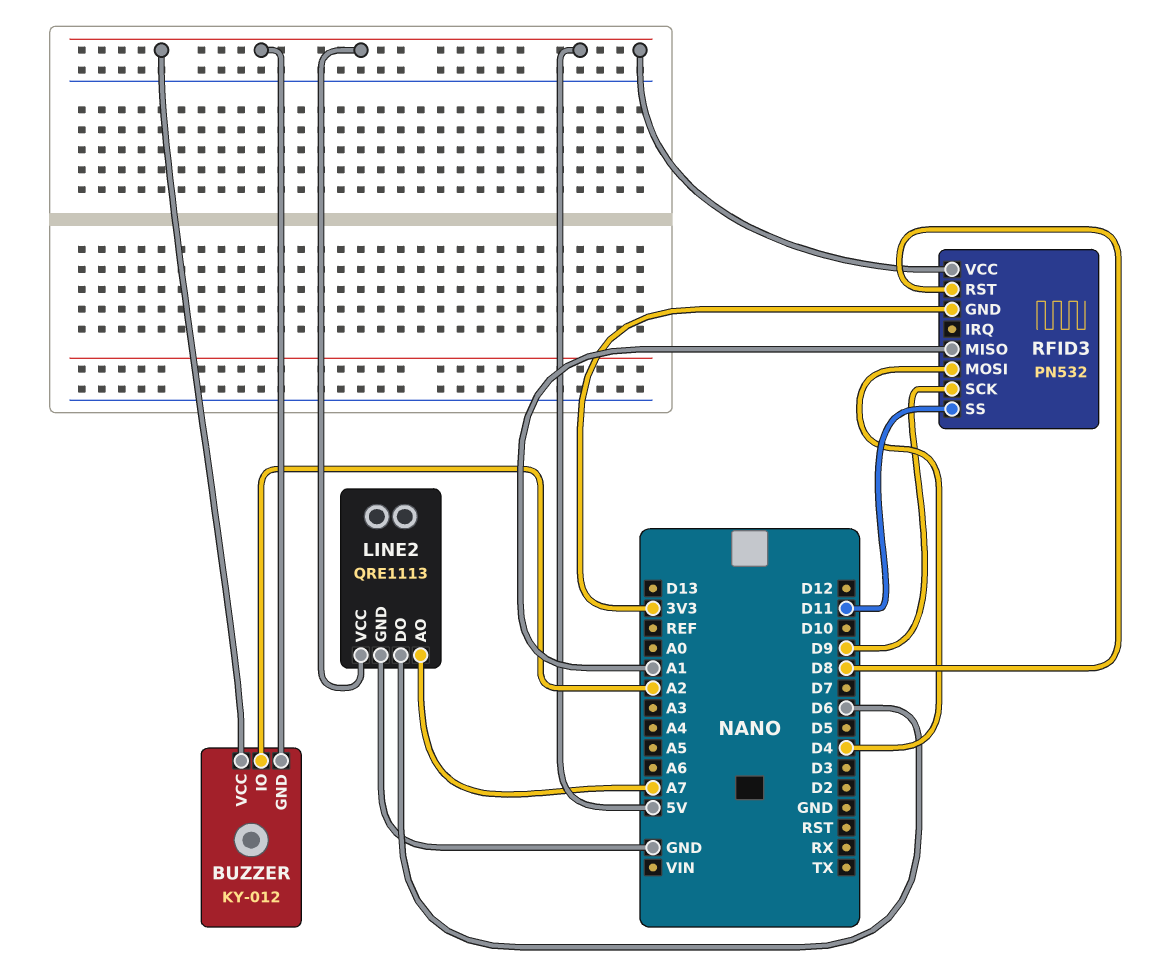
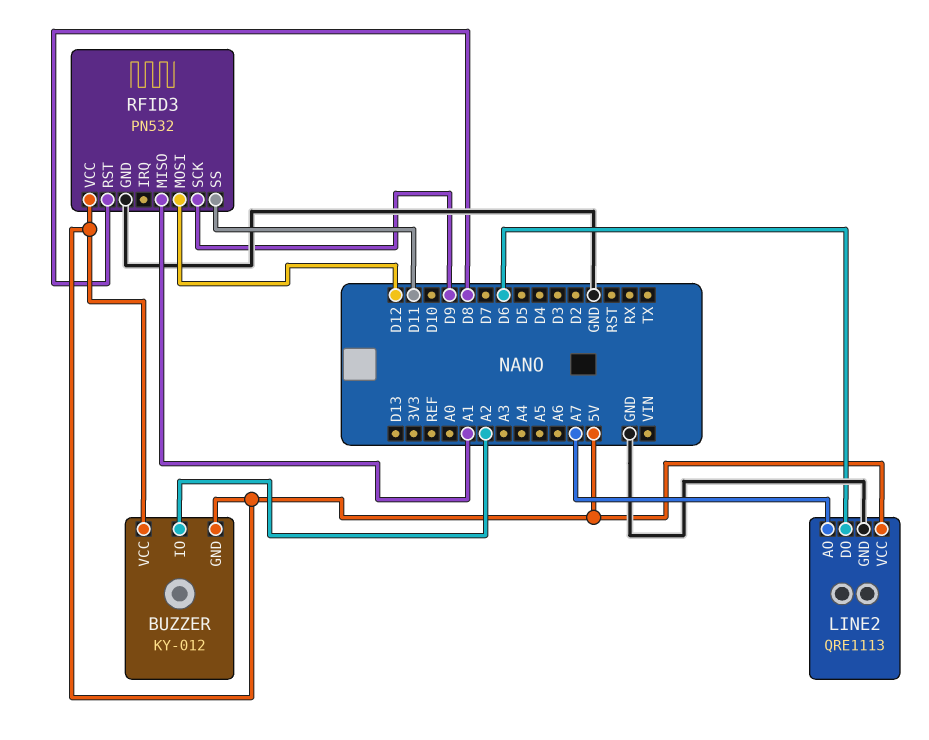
RFID3 pin GND: 3V3 -> GND
RFID3 pin MOSI: D4 -> D12

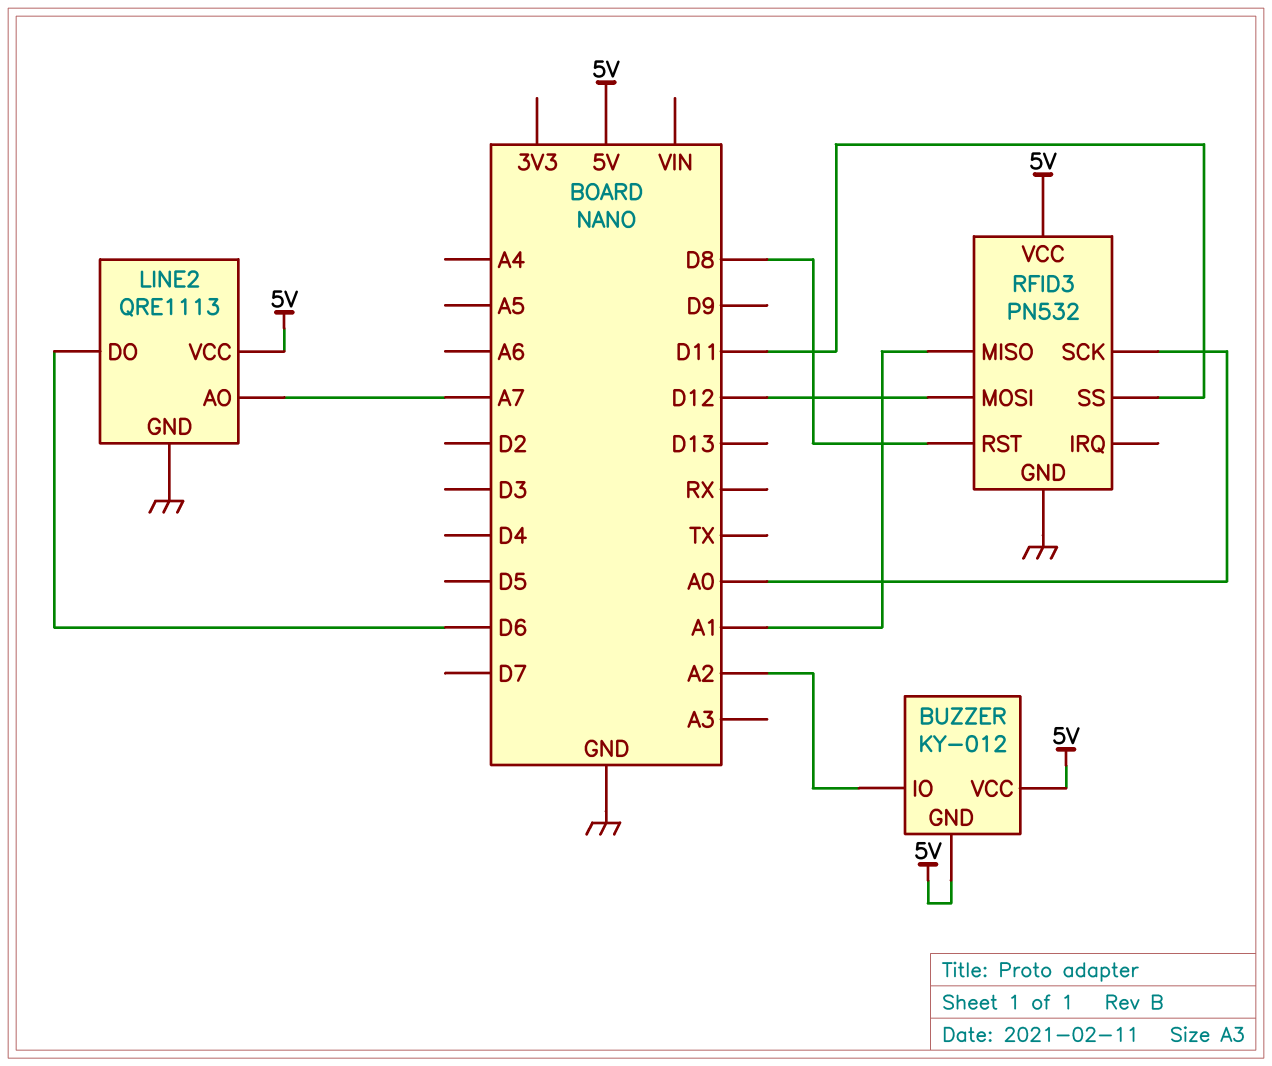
RFID3 pin SCK: D9 -> A0

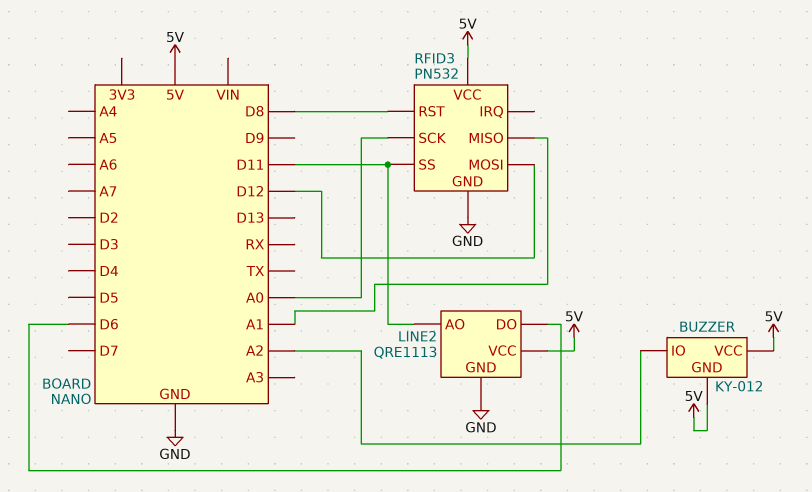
LINE2 pin AO: A7 -> D11

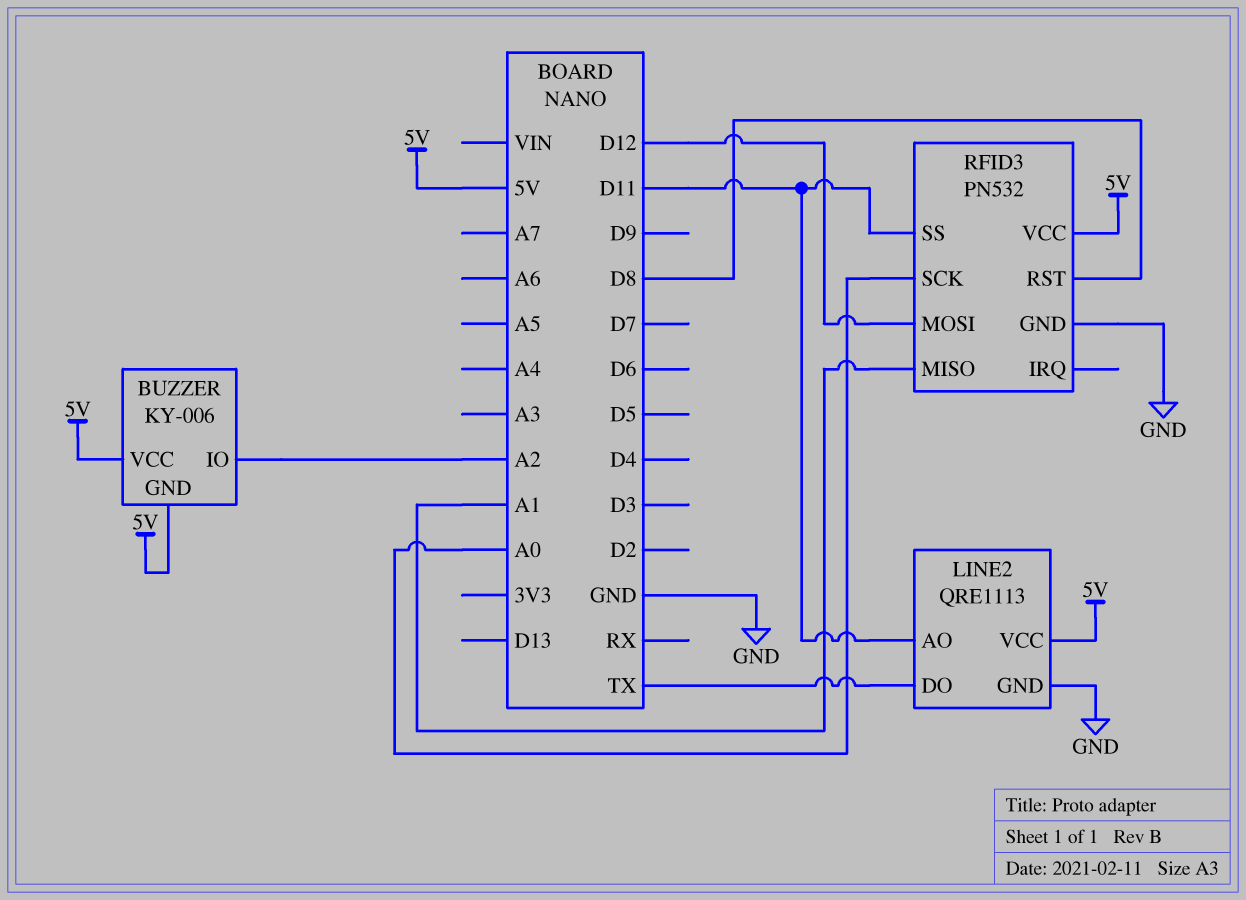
BUZZER: KY-012 -> KY-006
LINE2 pin DO: D6 -> TX

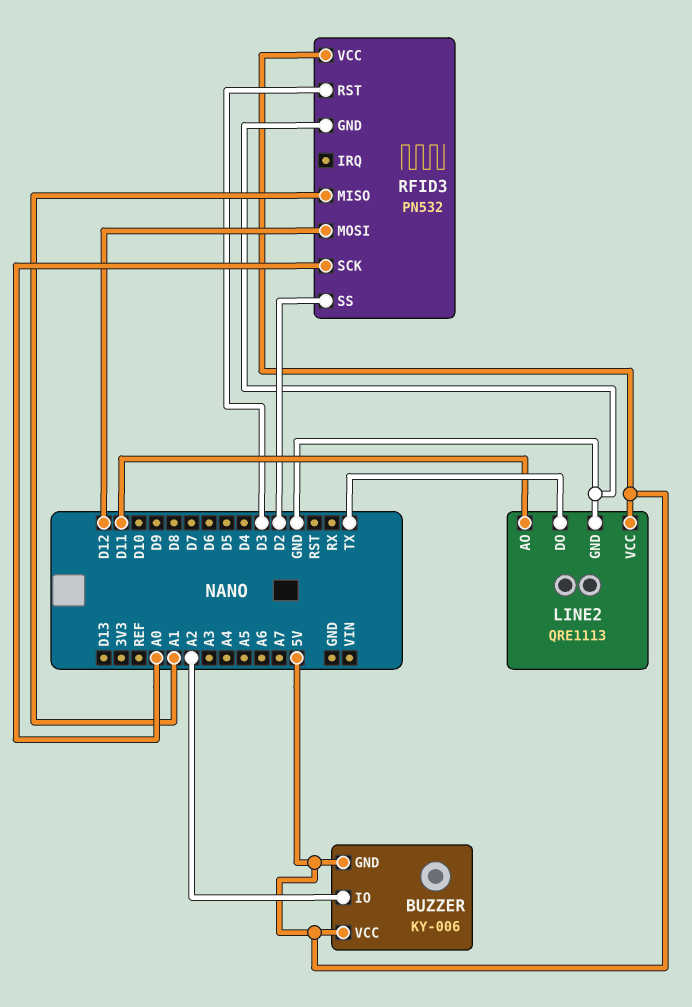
RFID3 pin RST: D8 -> D3
RFID3 pin SS: D11 -> D2

